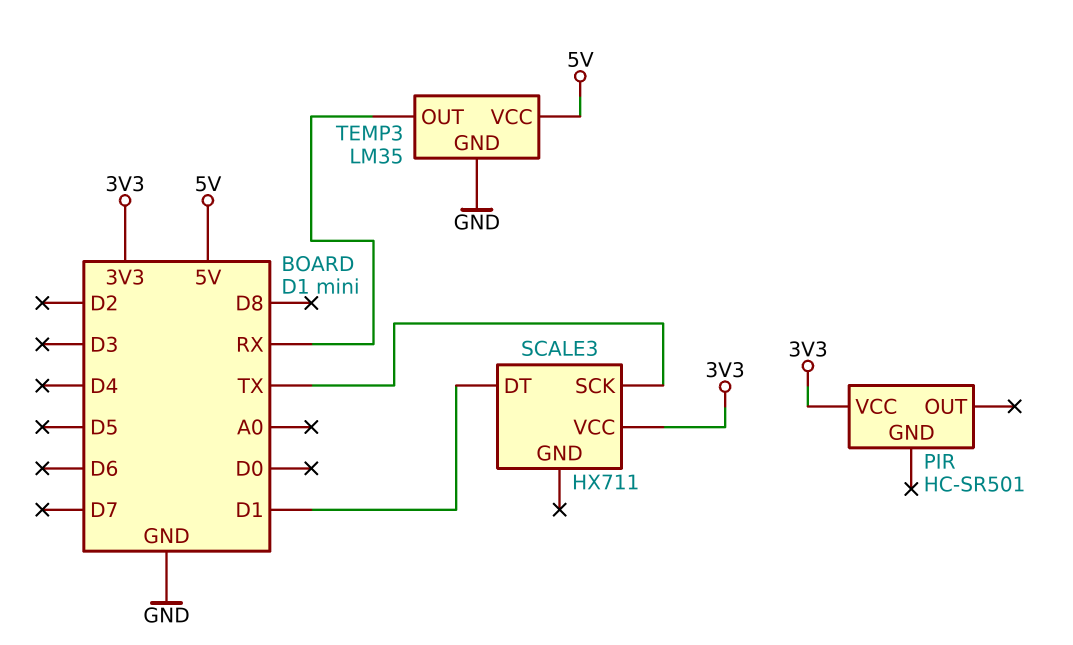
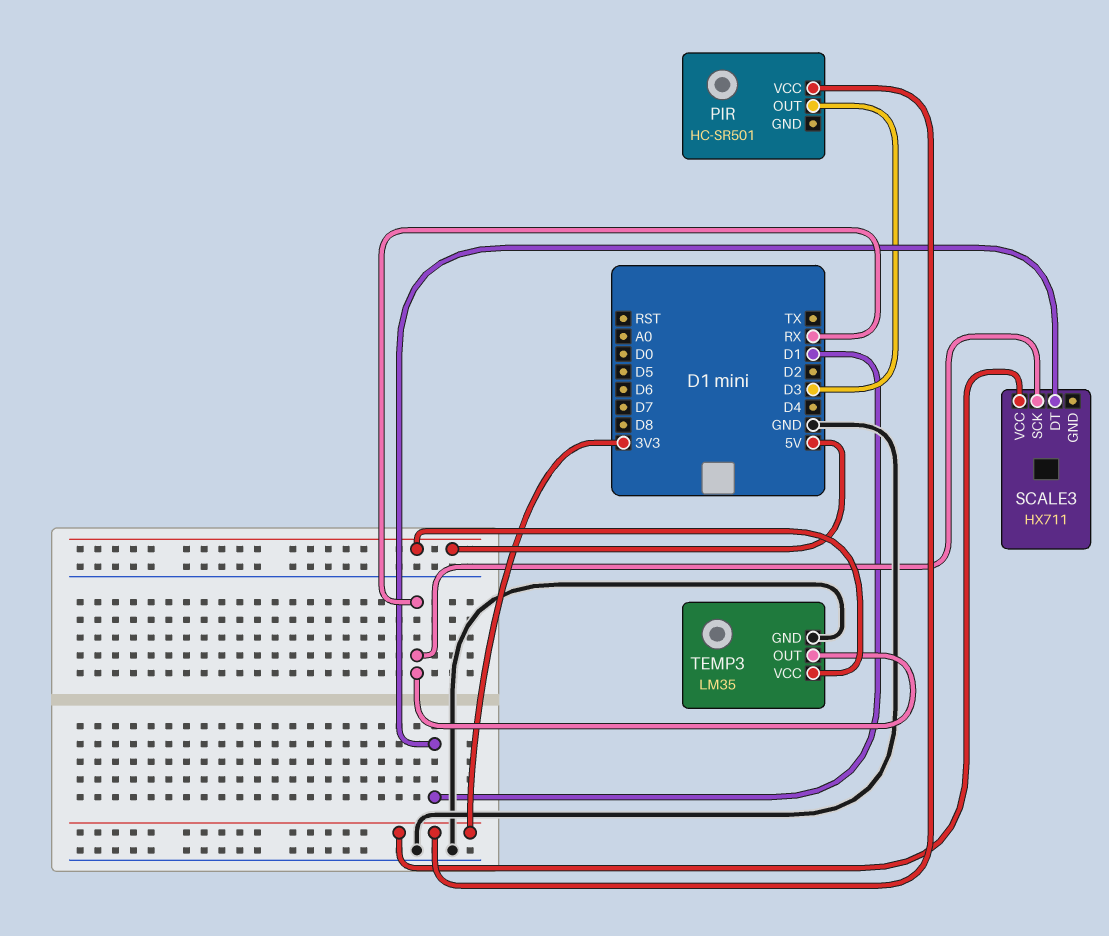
PIR pin OUT: none -> D3
SCALE3 pin SCK: TX -> RX

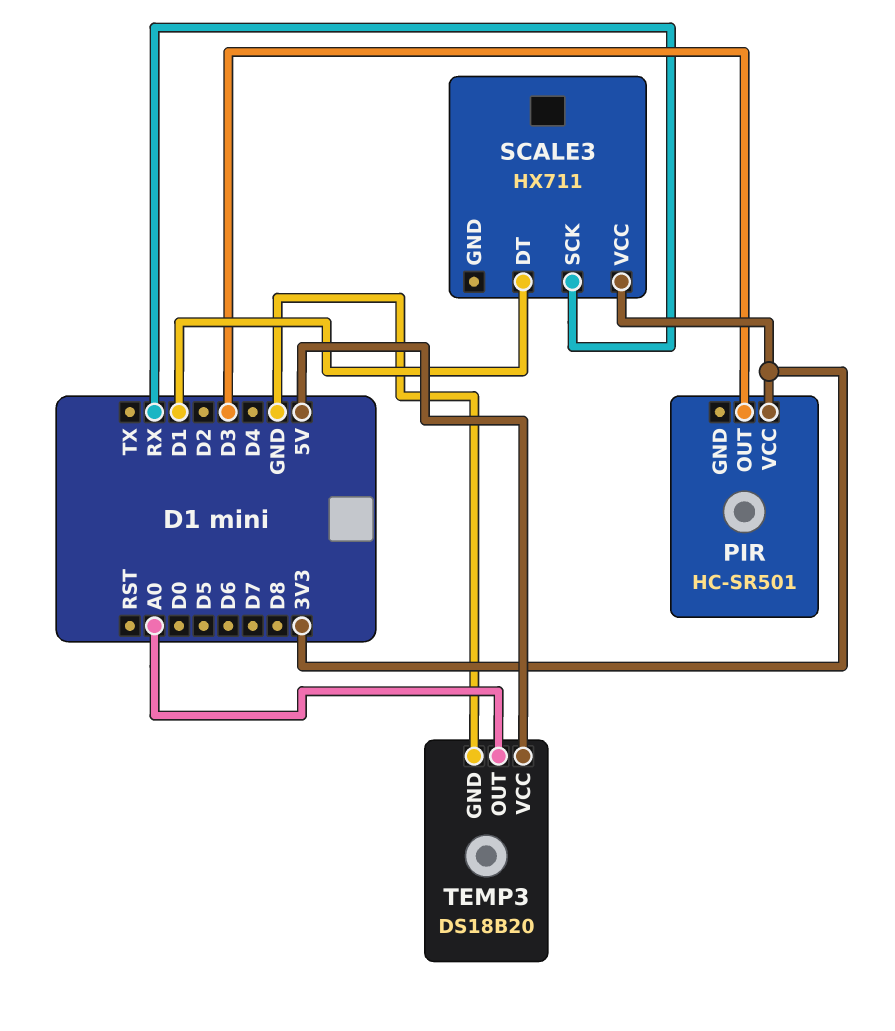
TEMP3: LM35 -> DS18B20
TEMP3 pin OUT: RX -> A0

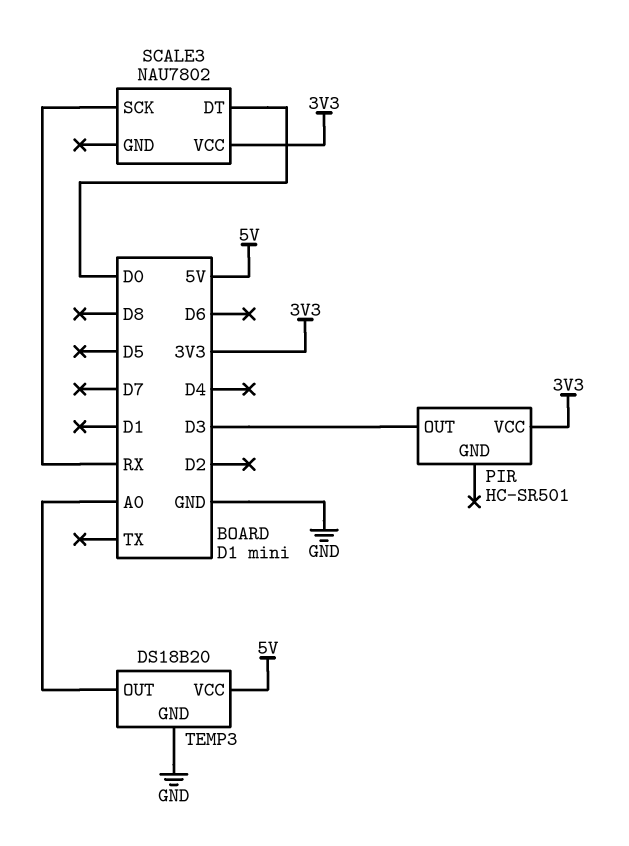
SCALE3: HX711 -> NAU7802
SCALE3 pin DT: D1 -> D0

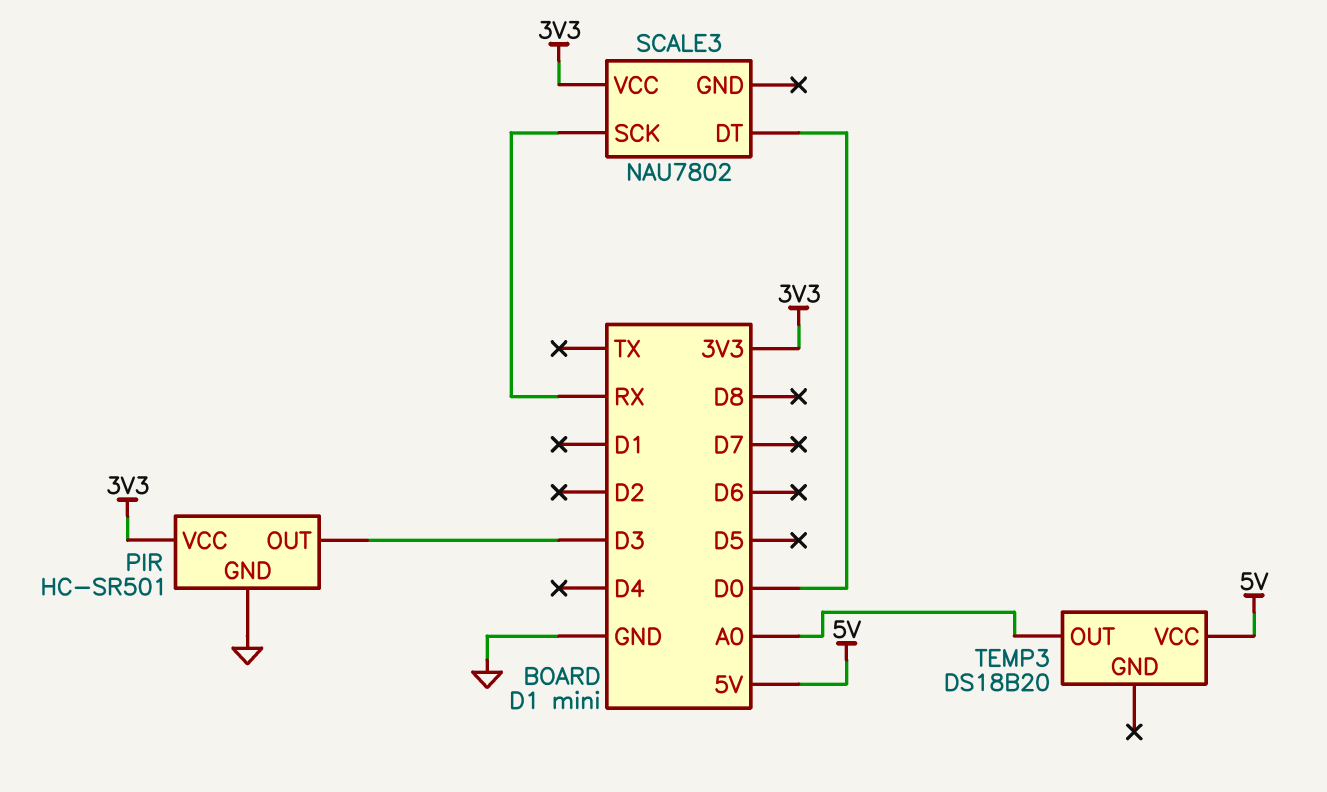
PIR pin GND: none -> GND
TEMP3 pin GND: GND -> none

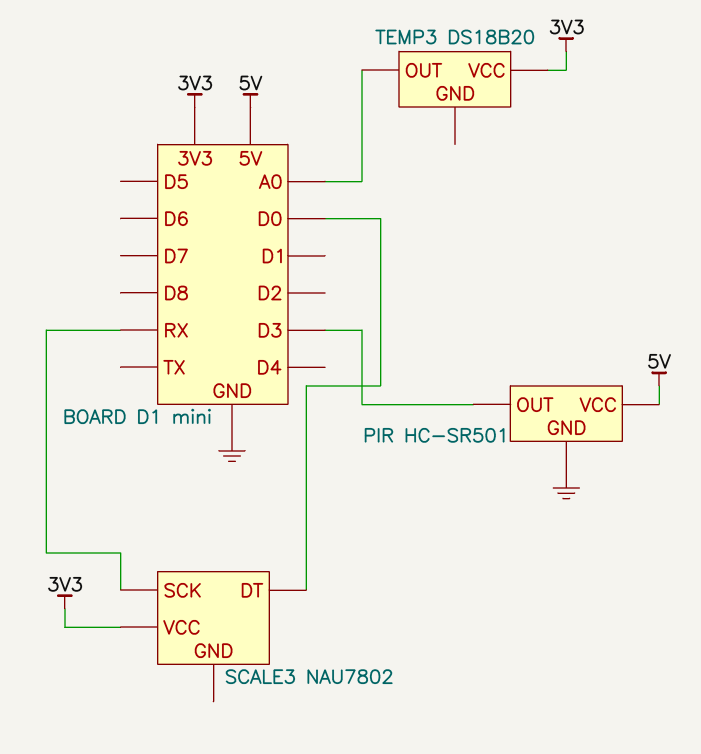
PIR pin VCC: 3V3 -> 5V
TEMP3 pin VCC: 5V -> 3V3

